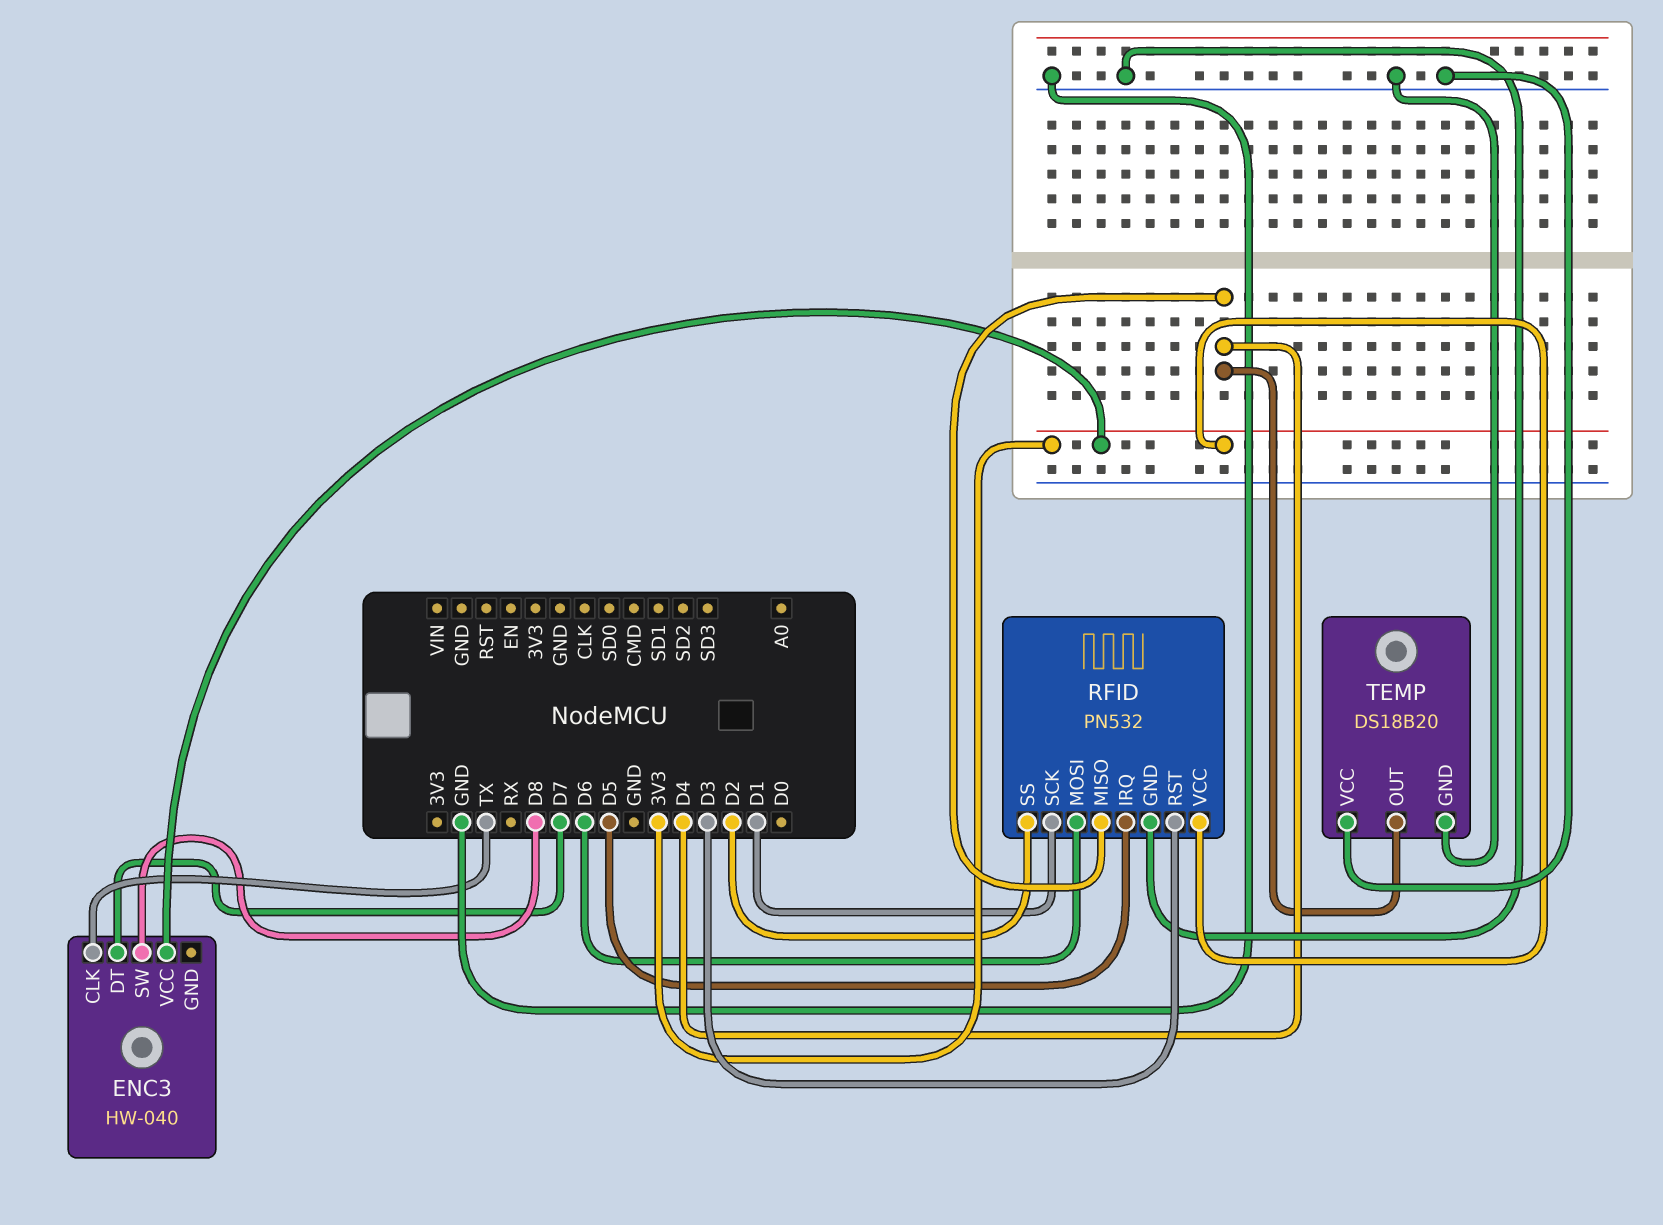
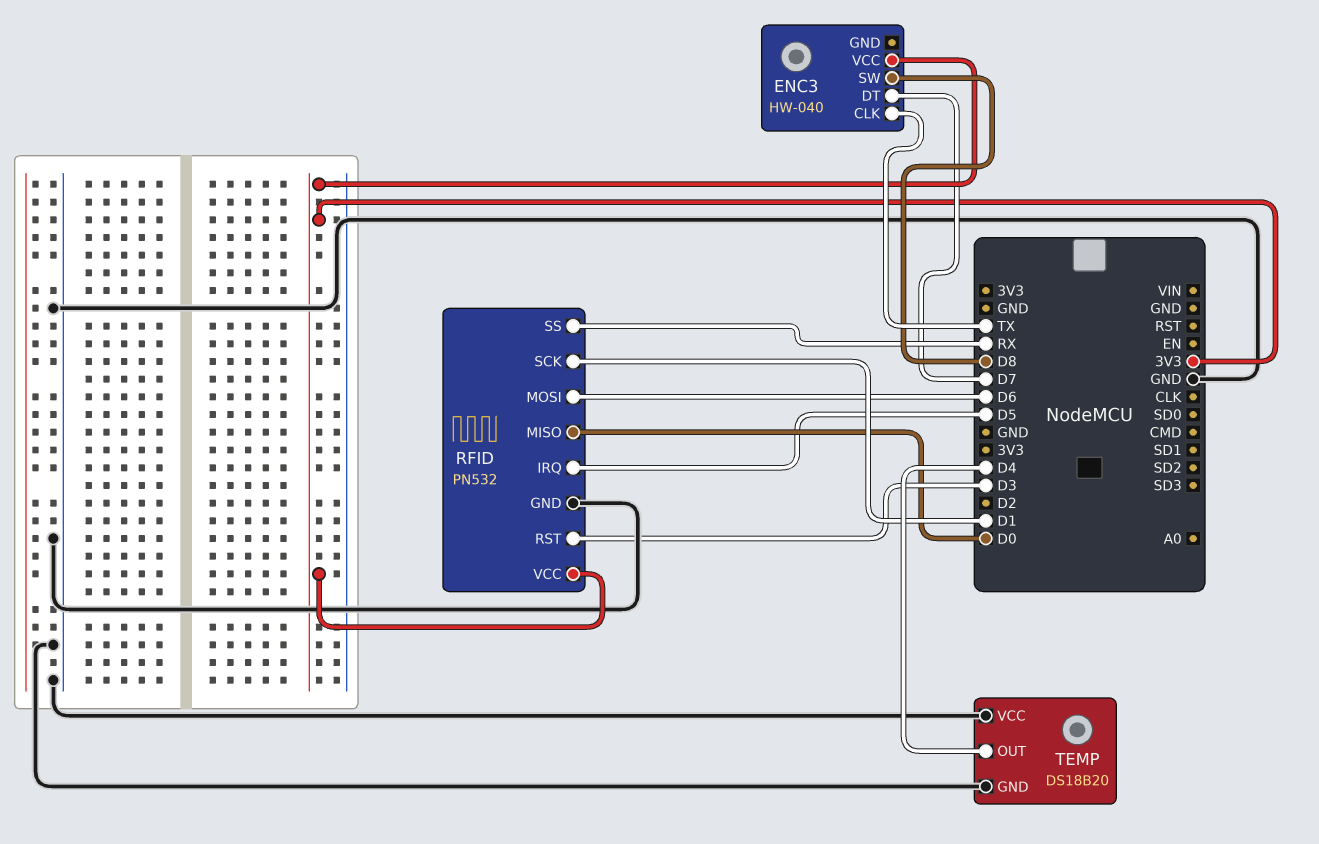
RFID pin MISO: D4 -> D0
RFID pin SS: D2 -> RX

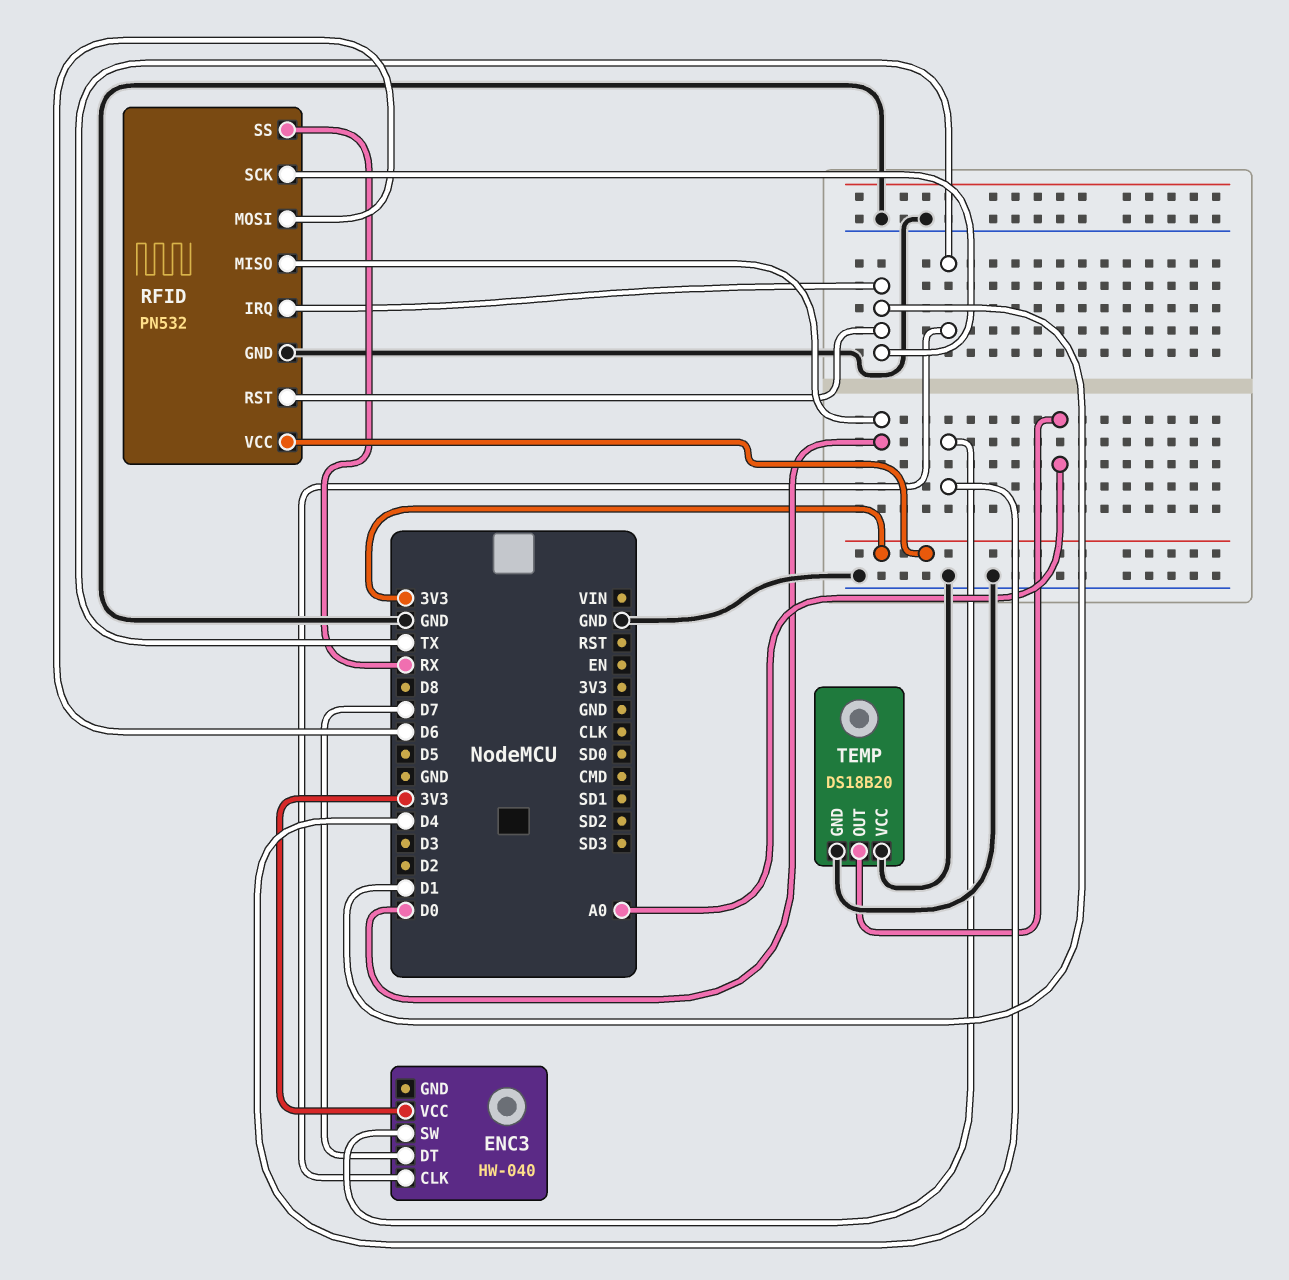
ENC3 pin SW: D8 -> D4
RFID pin IRQ: D5 -> D1
RFID pin RST: D3 -> D1
TEMP pin OUT: D4 -> A0

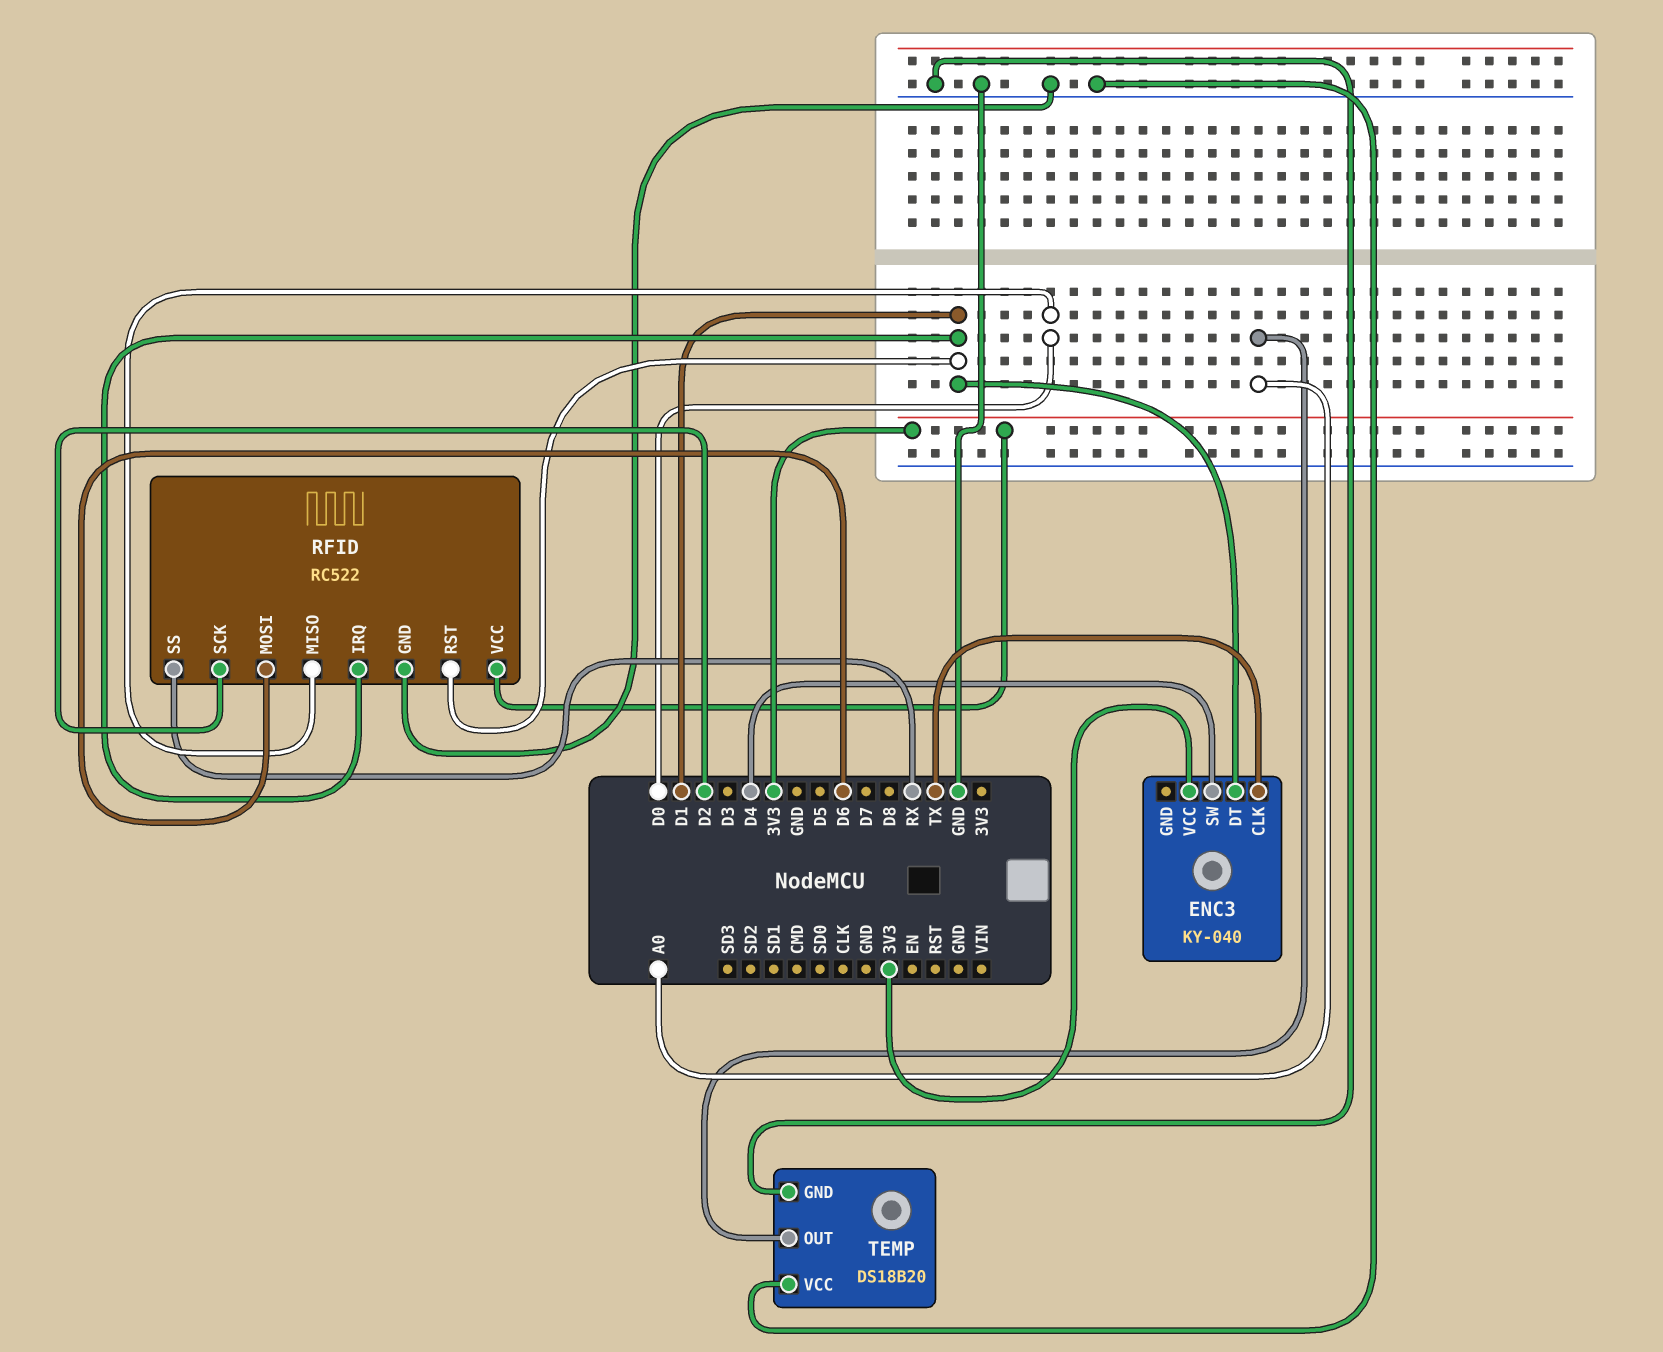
ENC3: HW-040 -> KY-040
ENC3 pin DT: D7 -> D1
RFID: PN532 -> RC522
RFID pin SCK: D1 -> D2

